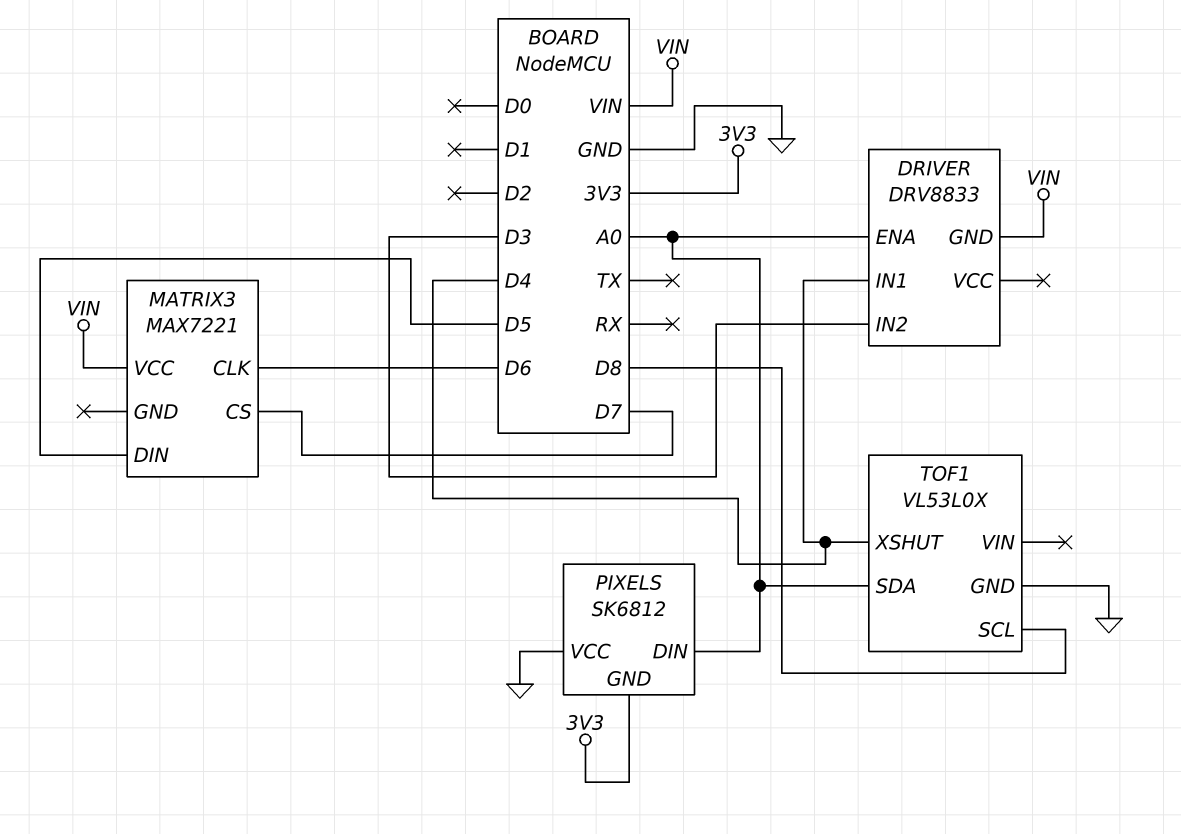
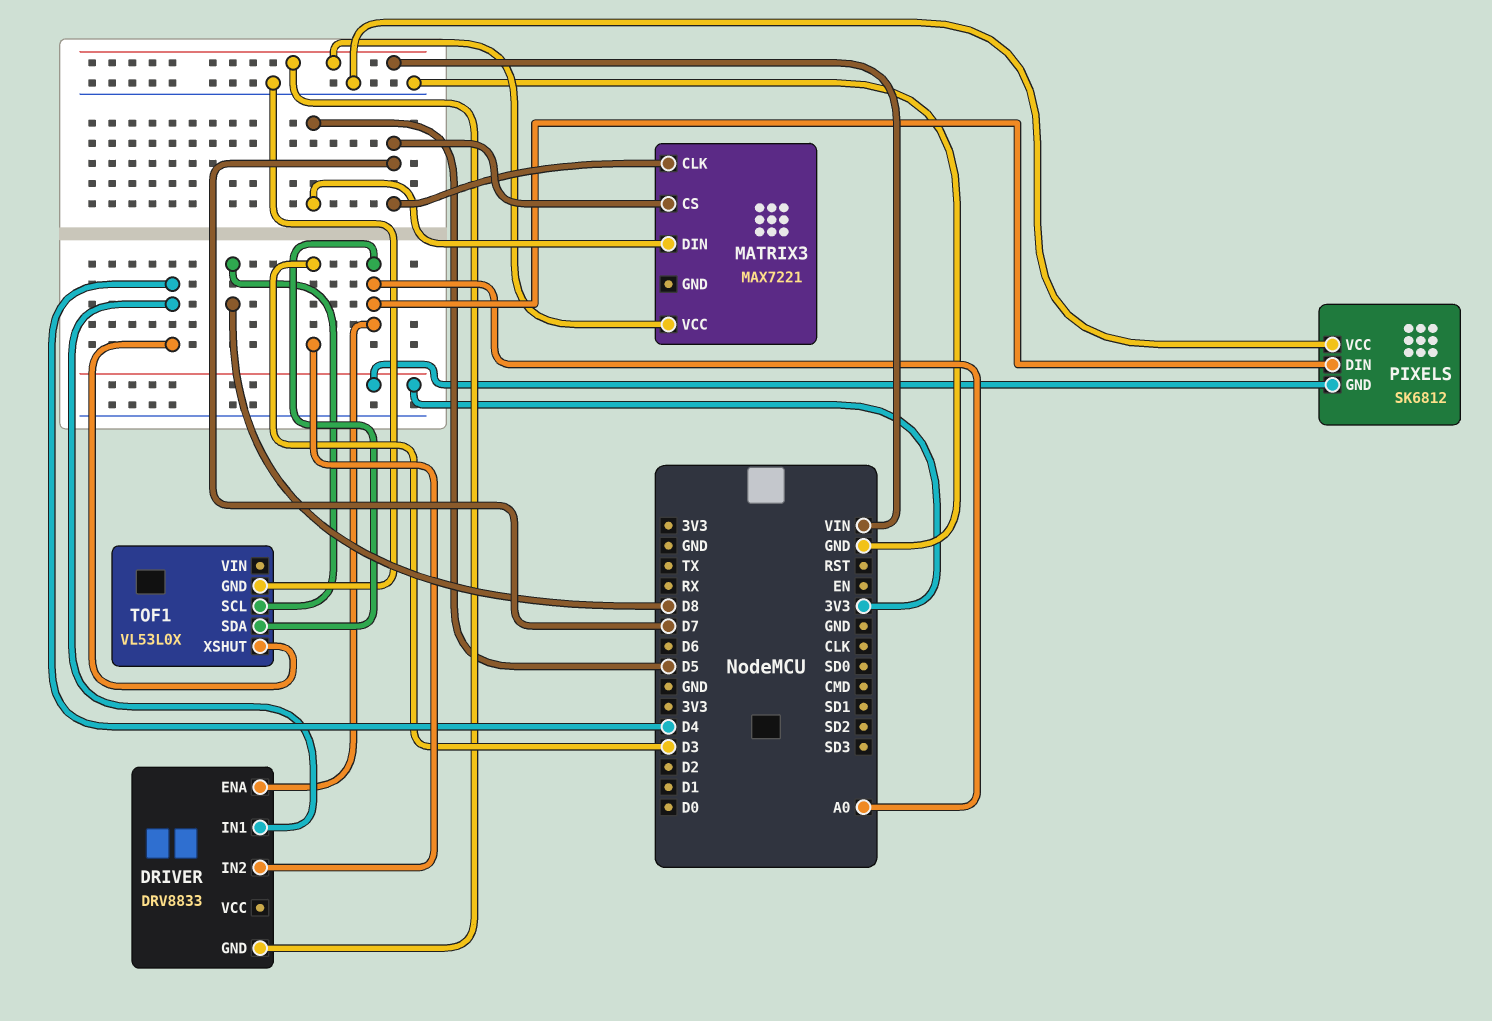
MATRIX3 pin CLK: D6 -> D7

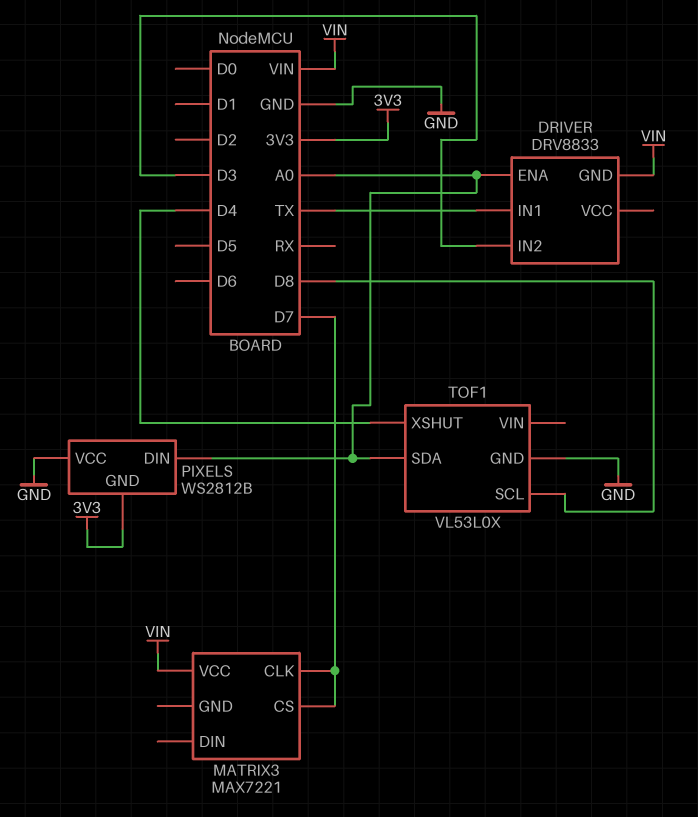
DRIVER pin IN1: D4 -> TX
MATRIX3 pin DIN: D5 -> none
PIXELS: SK6812 -> WS2812B

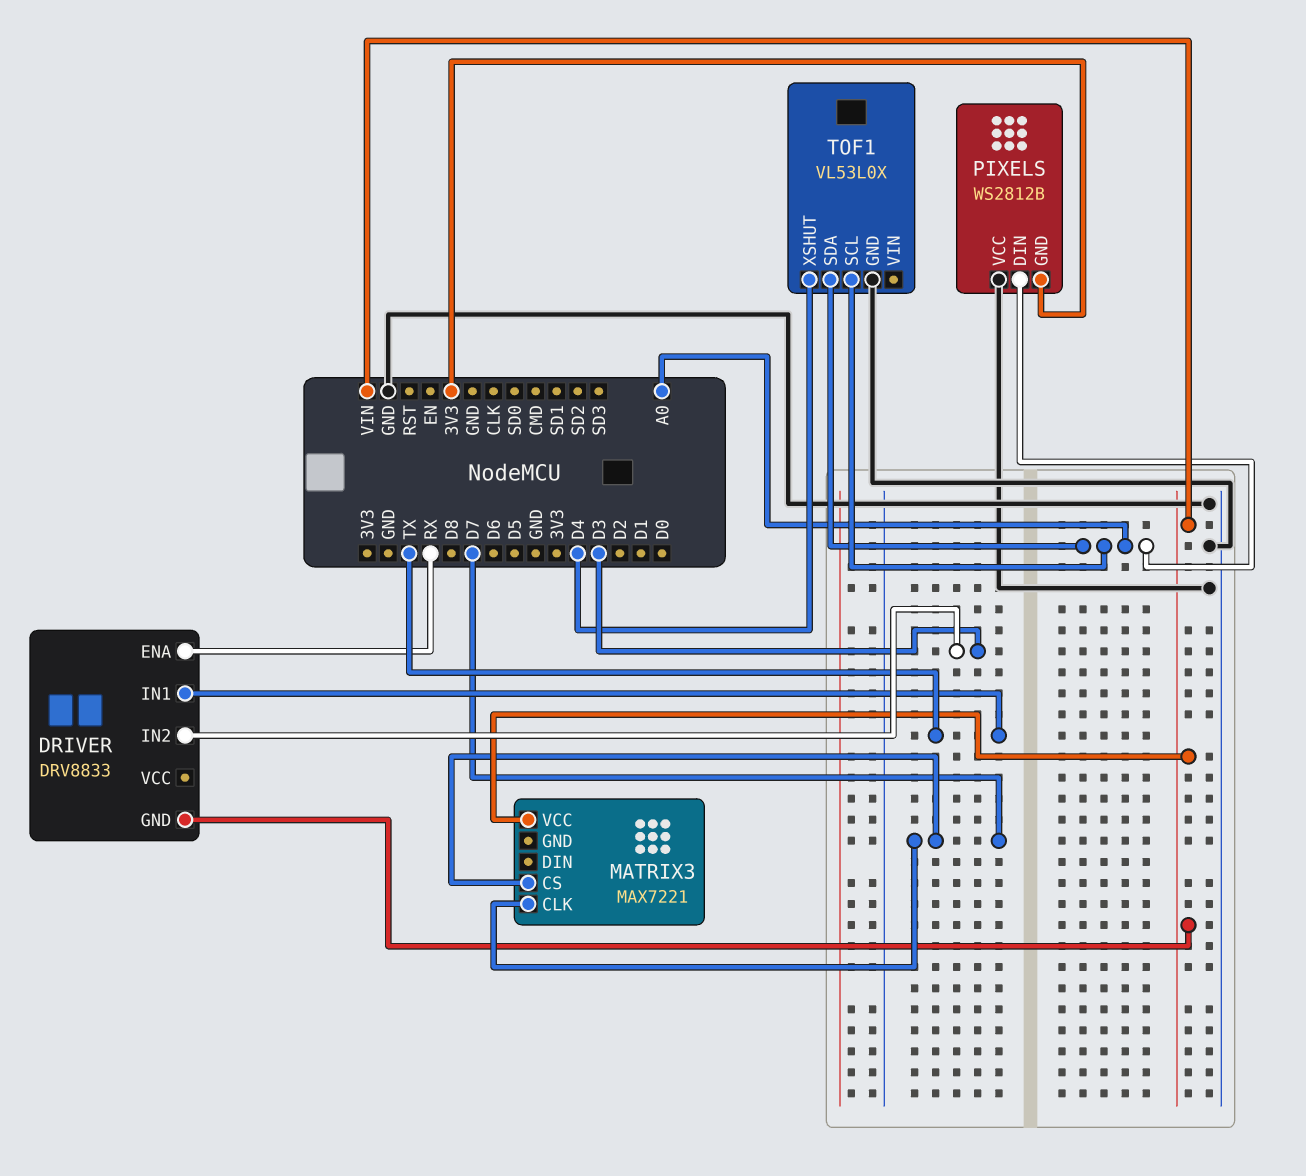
DRIVER pin ENA: A0 -> RX
TOF1 pin SCL: D8 -> A0

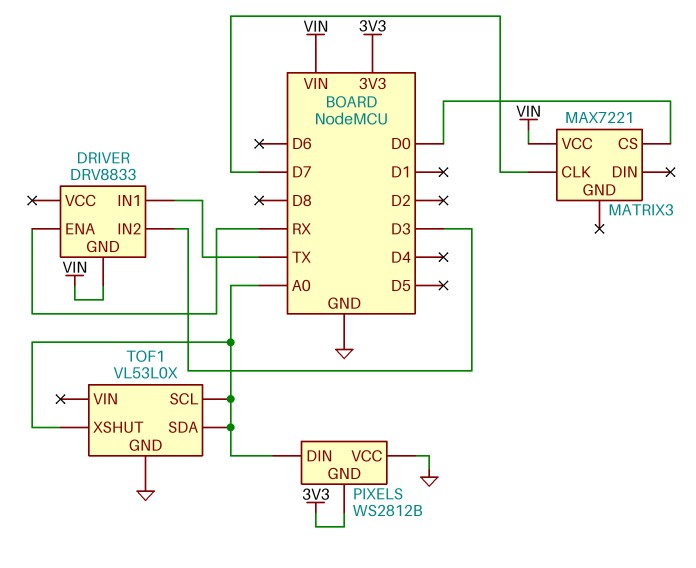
MATRIX3 pin CS: D7 -> D0
TOF1 pin XSHUT: D4 -> A0

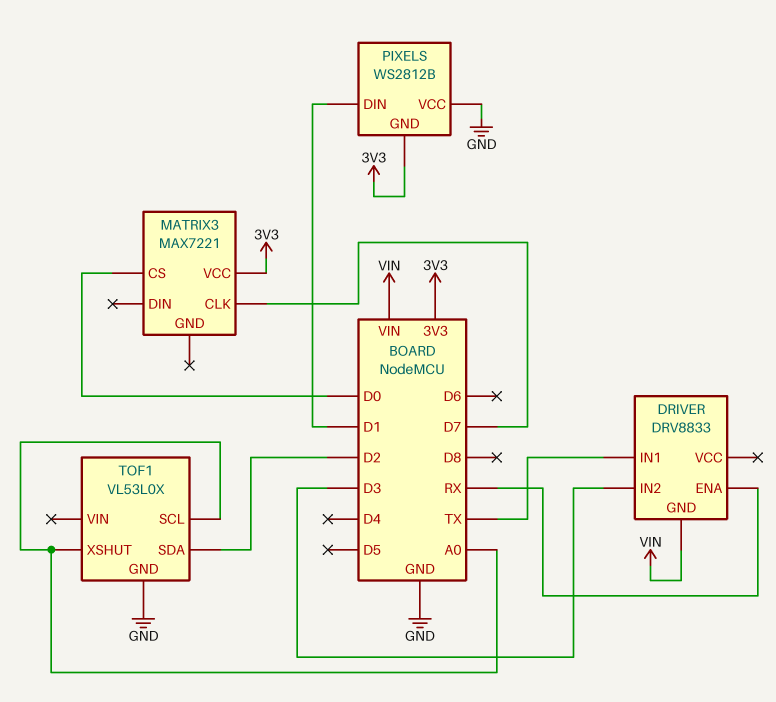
MATRIX3 pin VCC: VIN -> 3V3
PIXELS pin DIN: A0 -> D1
TOF1 pin SDA: A0 -> D2

